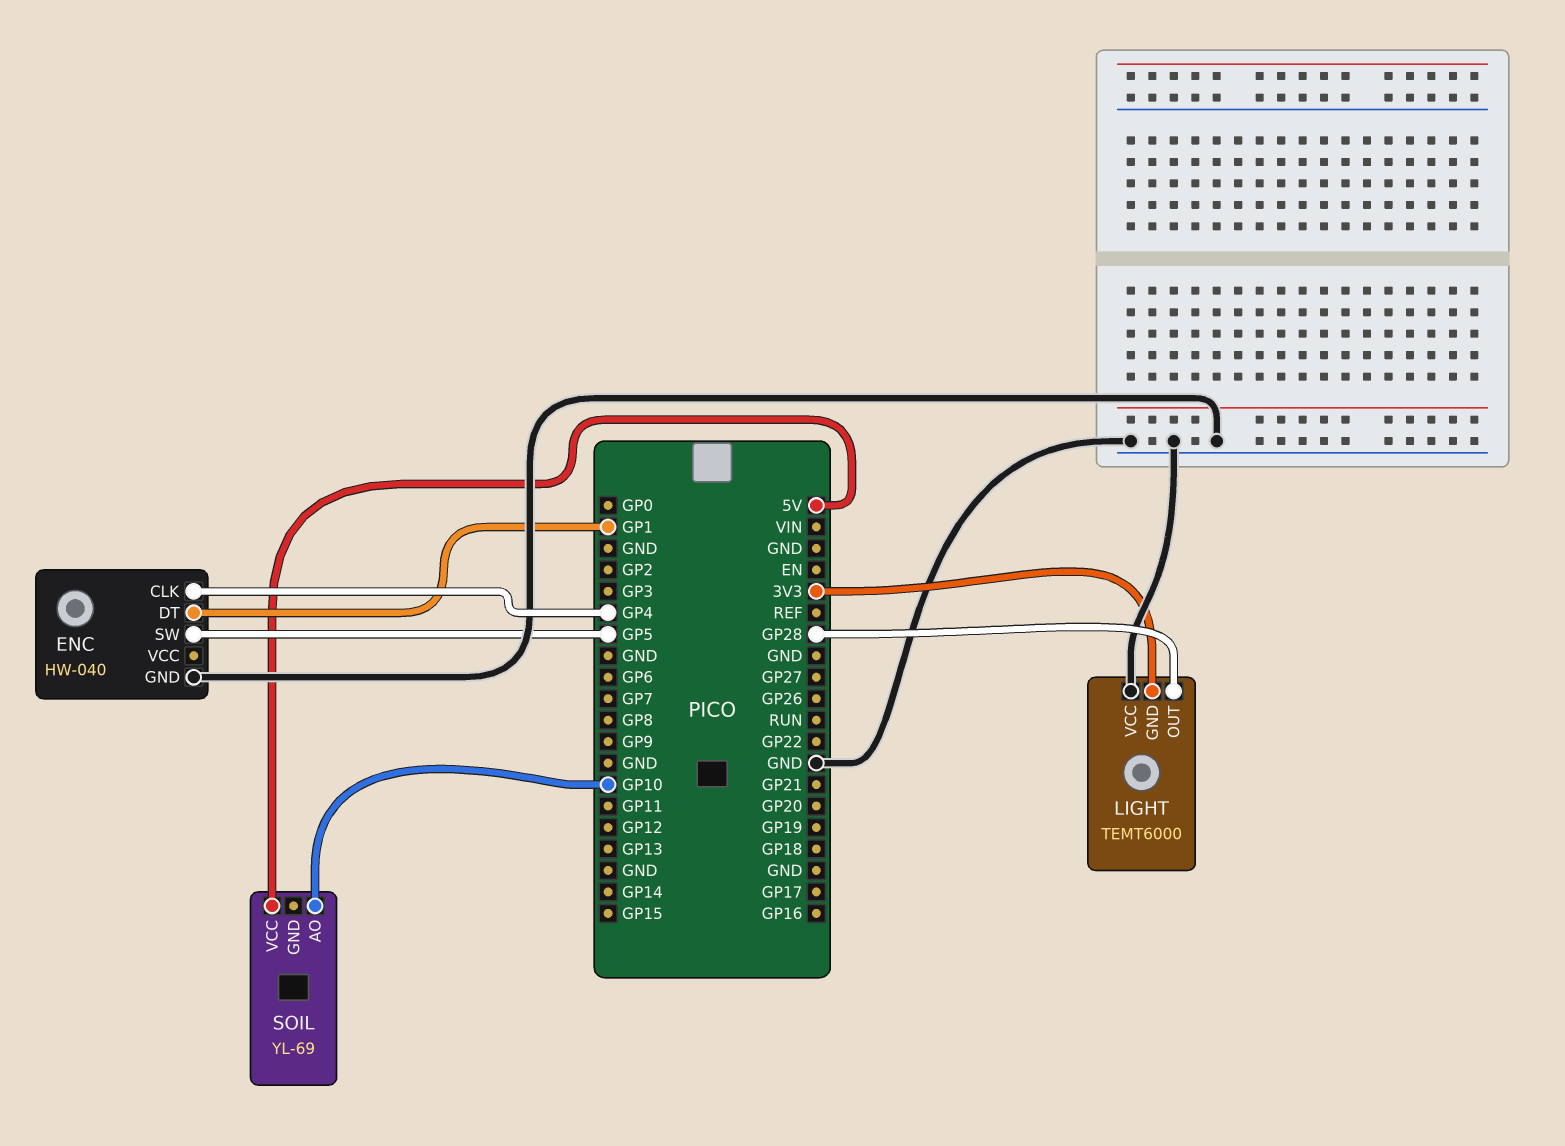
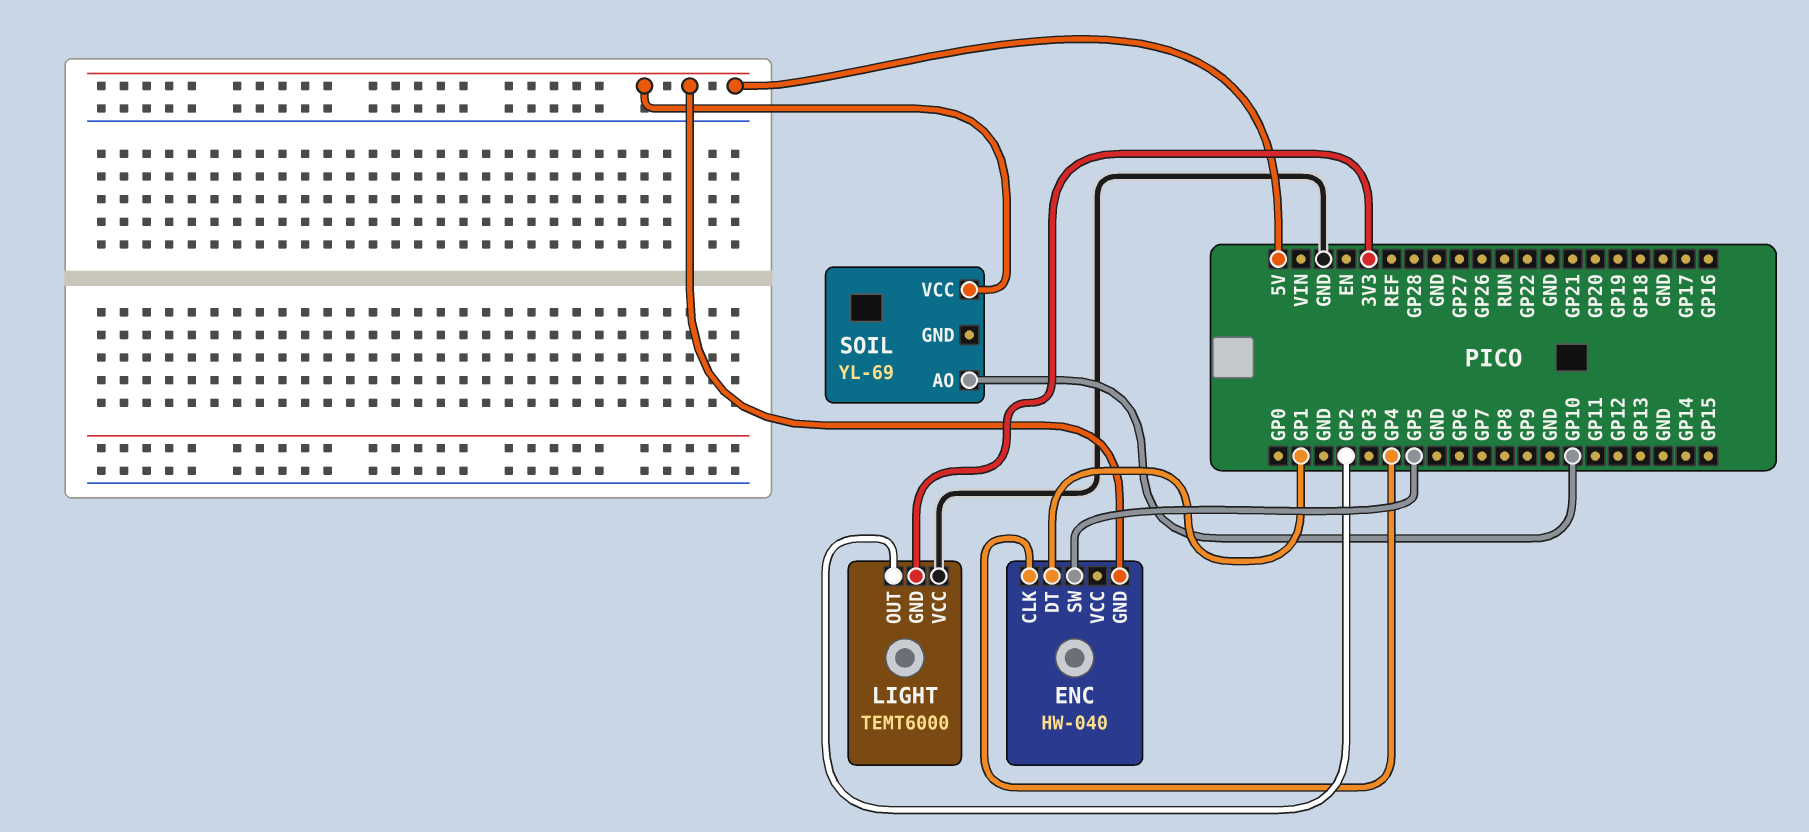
ENC pin GND: GND -> 5V
LIGHT pin OUT: GP28 -> GP2

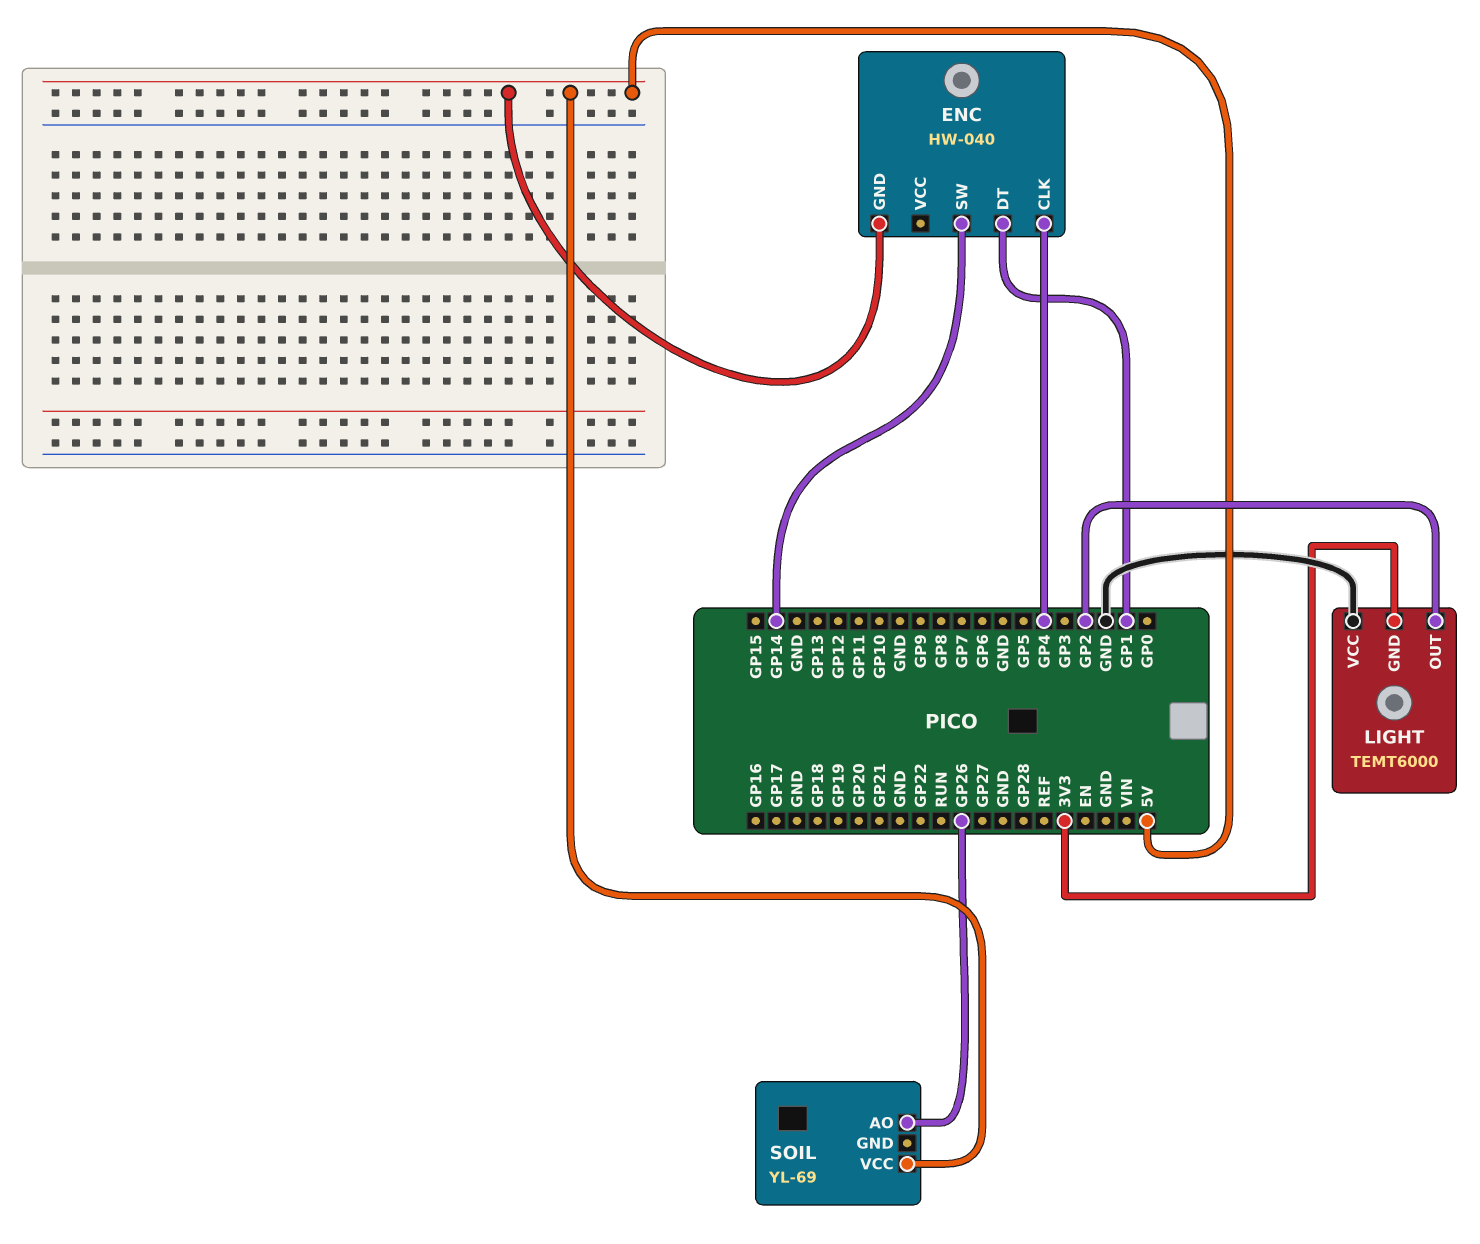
ENC pin SW: GP5 -> GP14
SOIL pin AO: GP10 -> GP26

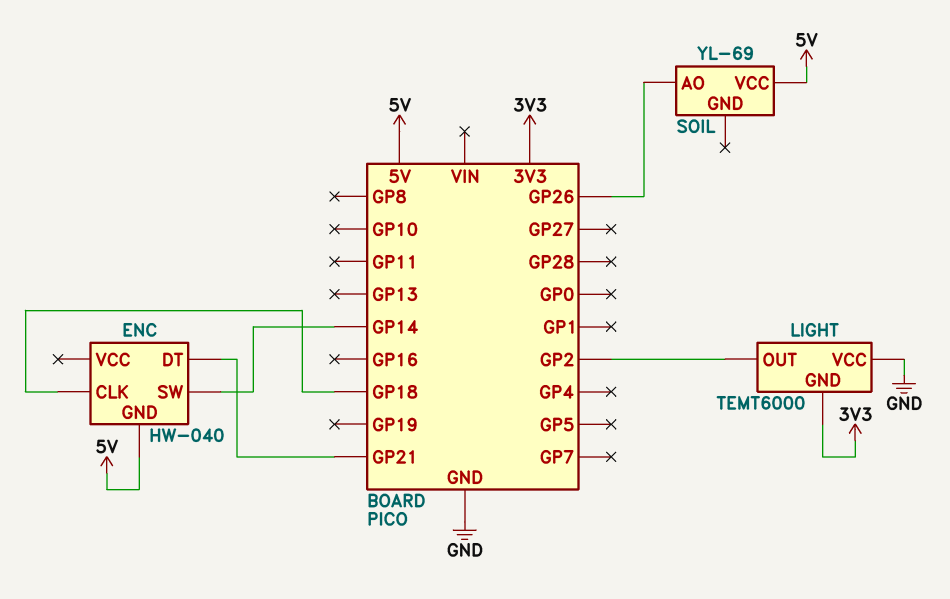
ENC pin CLK: GP4 -> GP18
ENC pin DT: GP1 -> GP21

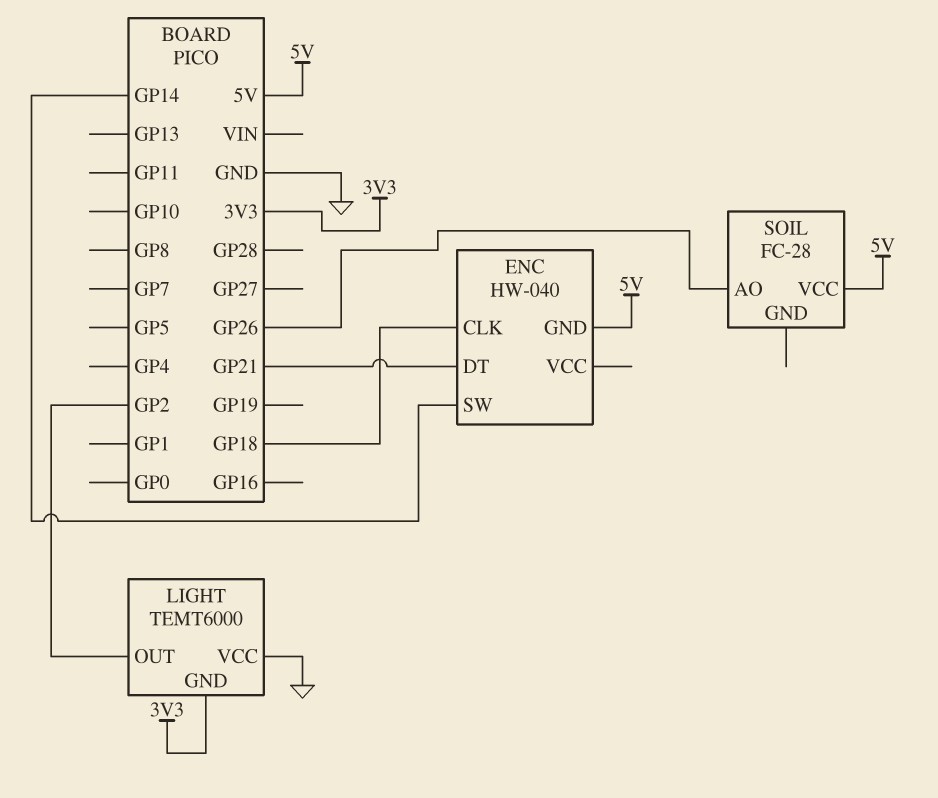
SOIL: YL-69 -> FC-28

